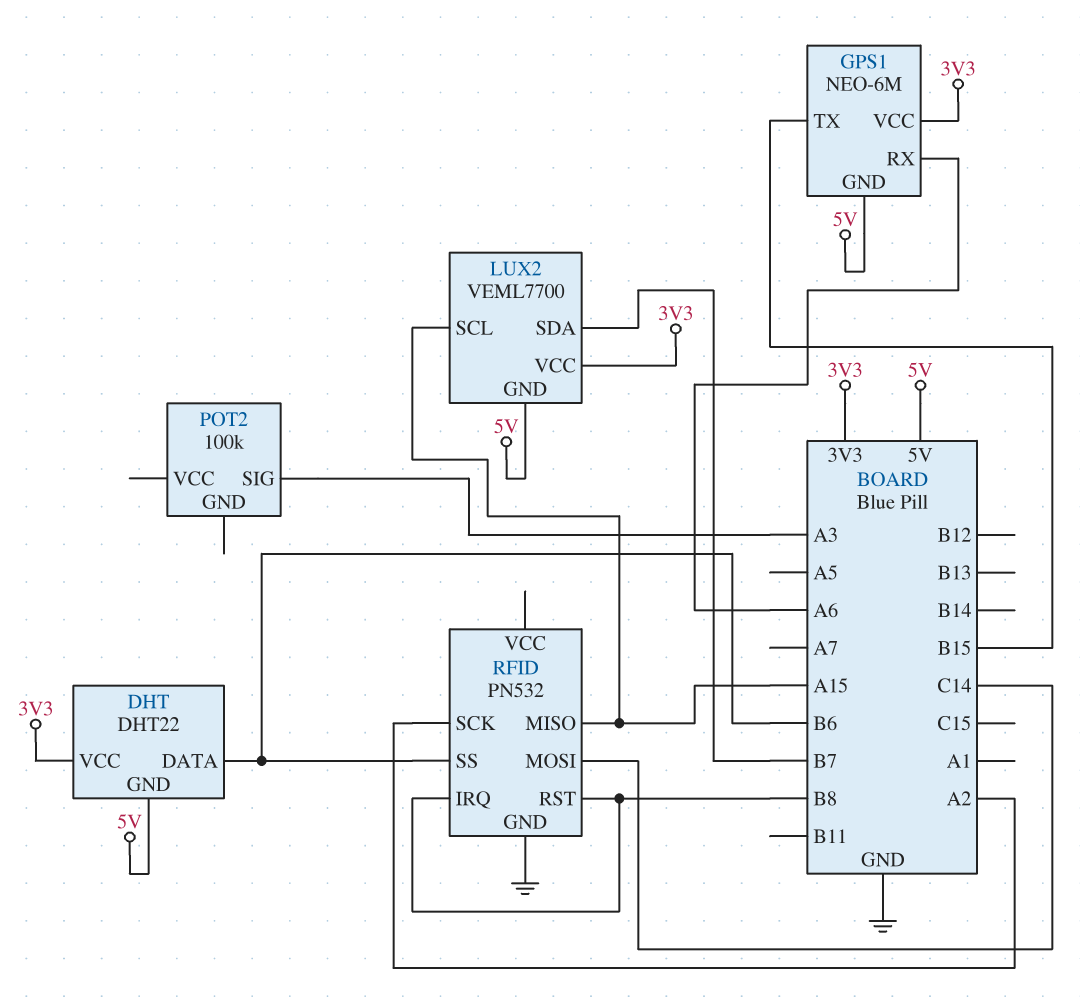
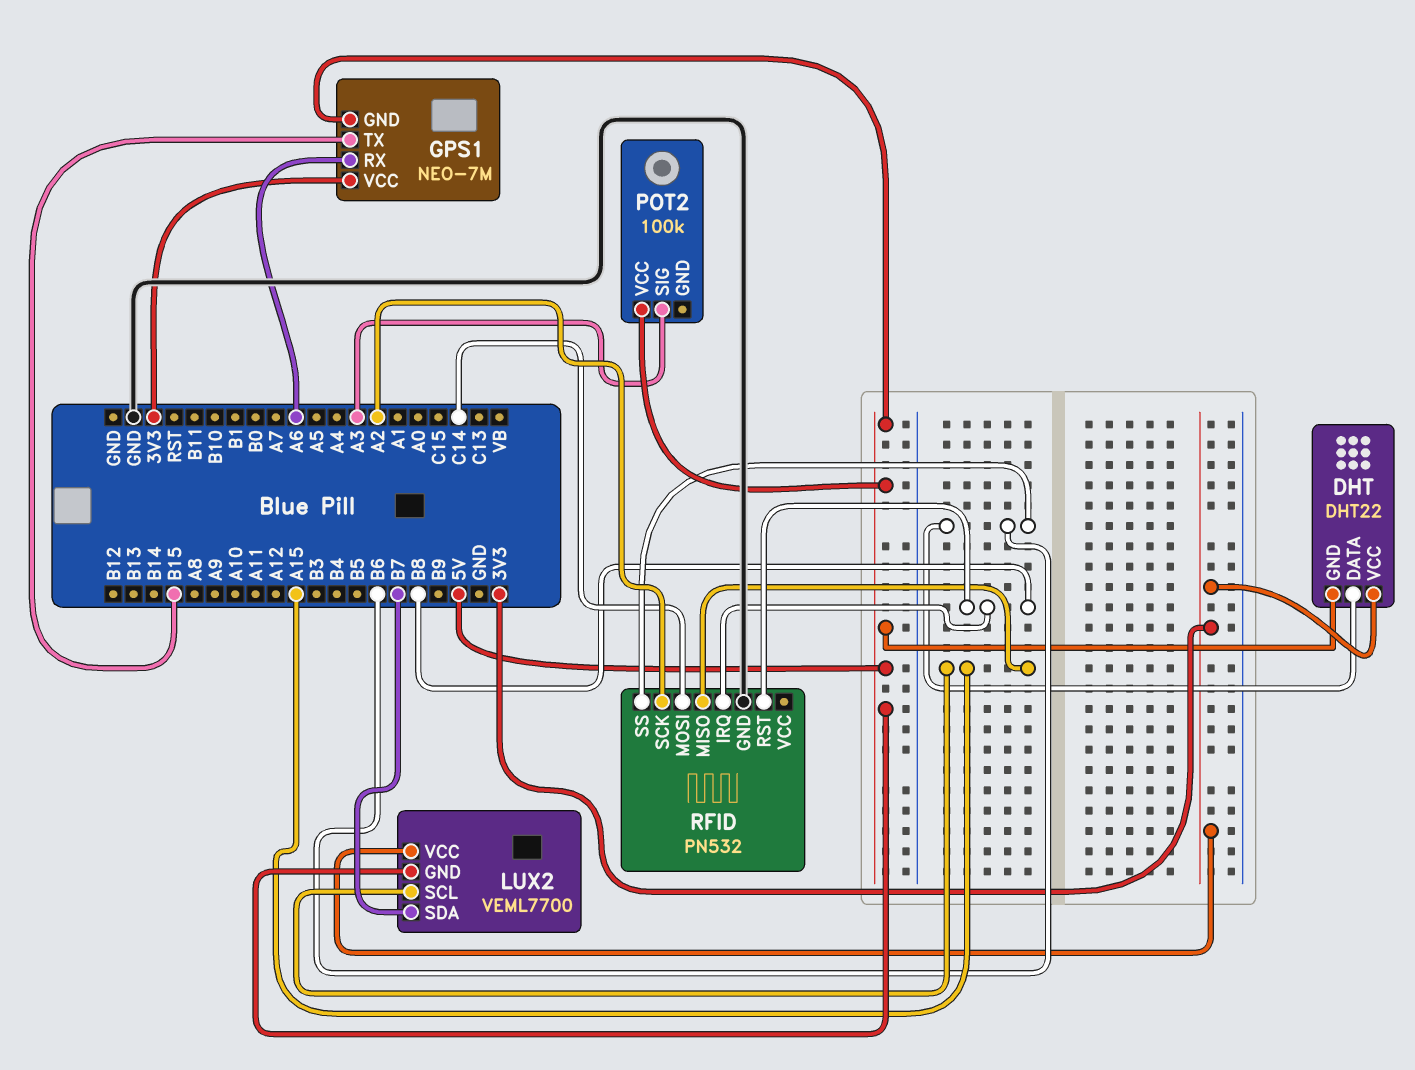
GPS1: NEO-6M -> NEO-7M
POT2 pin VCC: none -> 5V

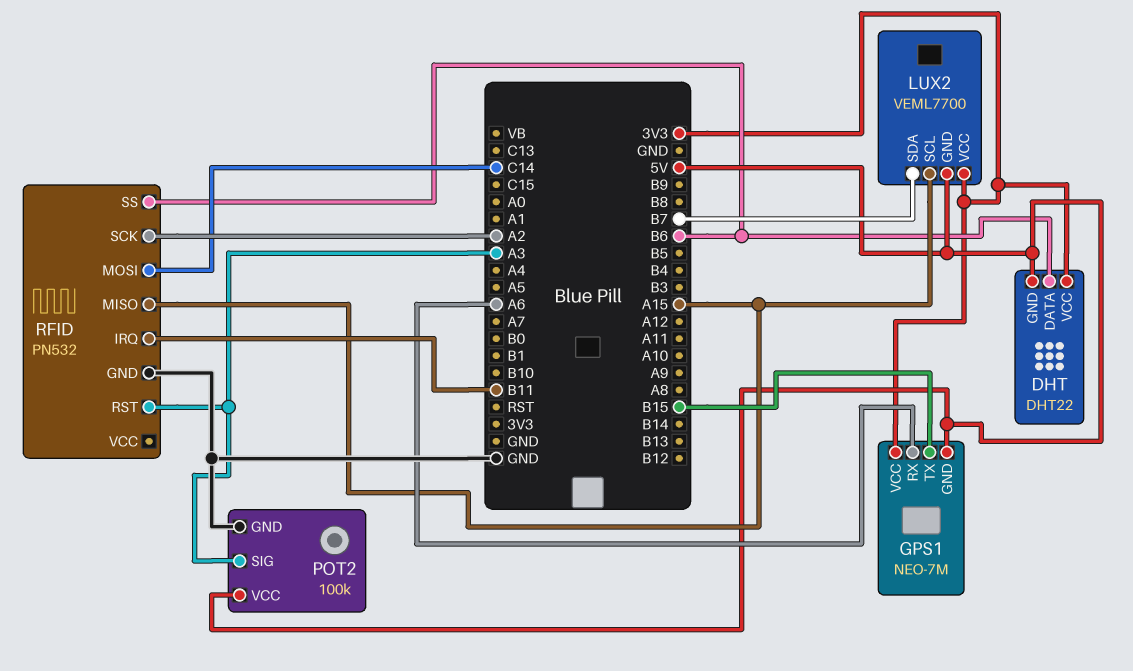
POT2 pin GND: none -> GND
RFID pin IRQ: B8 -> B11
RFID pin RST: B8 -> A3

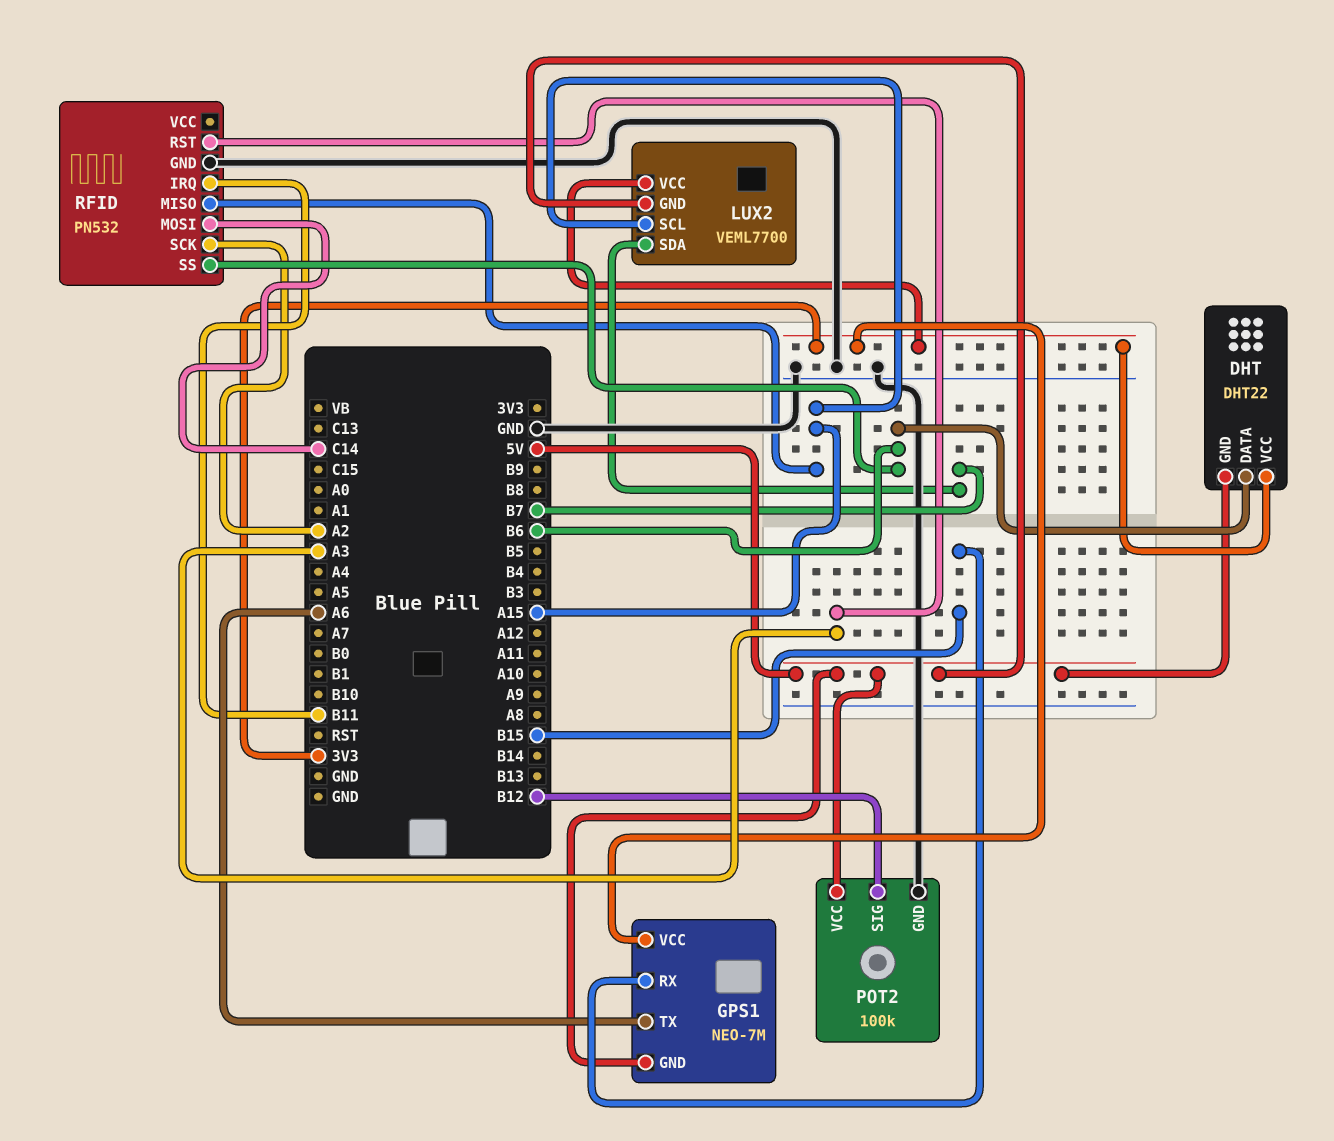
GPS1 pin RX: A6 -> B15
GPS1 pin TX: B15 -> A6
POT2 pin SIG: A3 -> B12

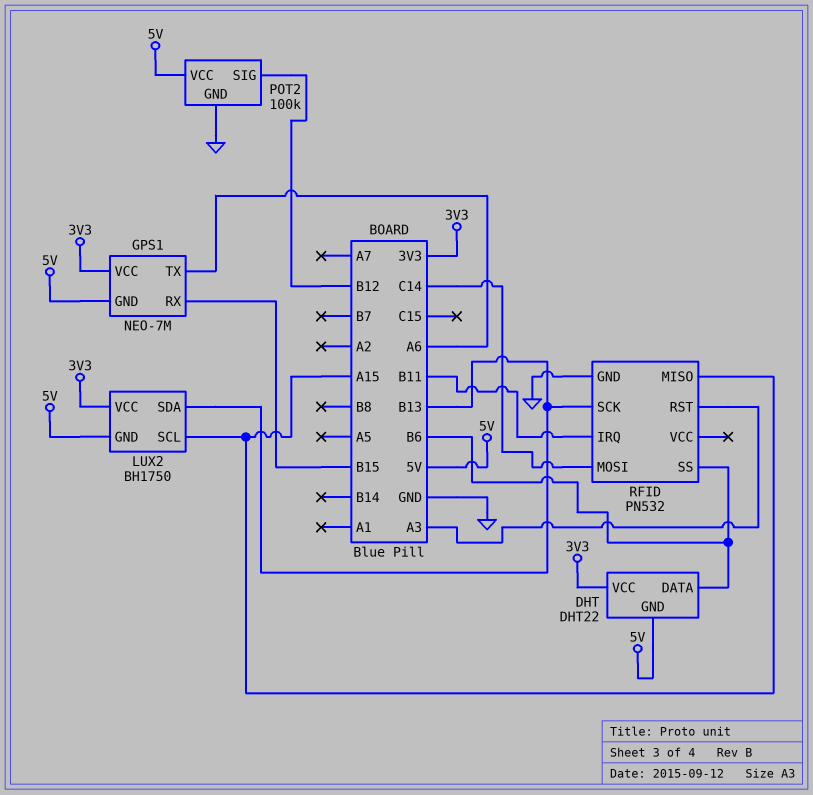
LUX2: VEML7700 -> BH1750
LUX2 pin SDA: B7 -> B13
RFID pin SCK: A2 -> B13

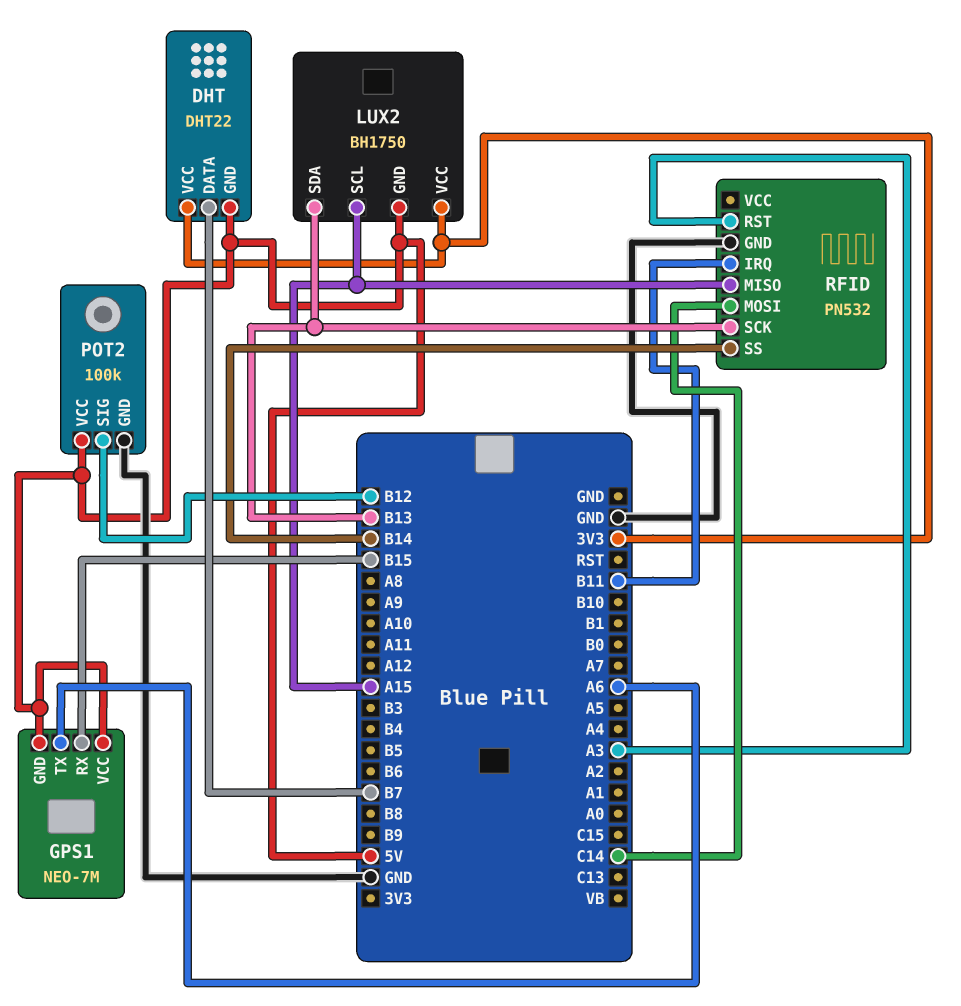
DHT pin DATA: B6 -> B7
GPS1 pin VCC: 3V3 -> 5V
RFID pin SS: B6 -> B14

